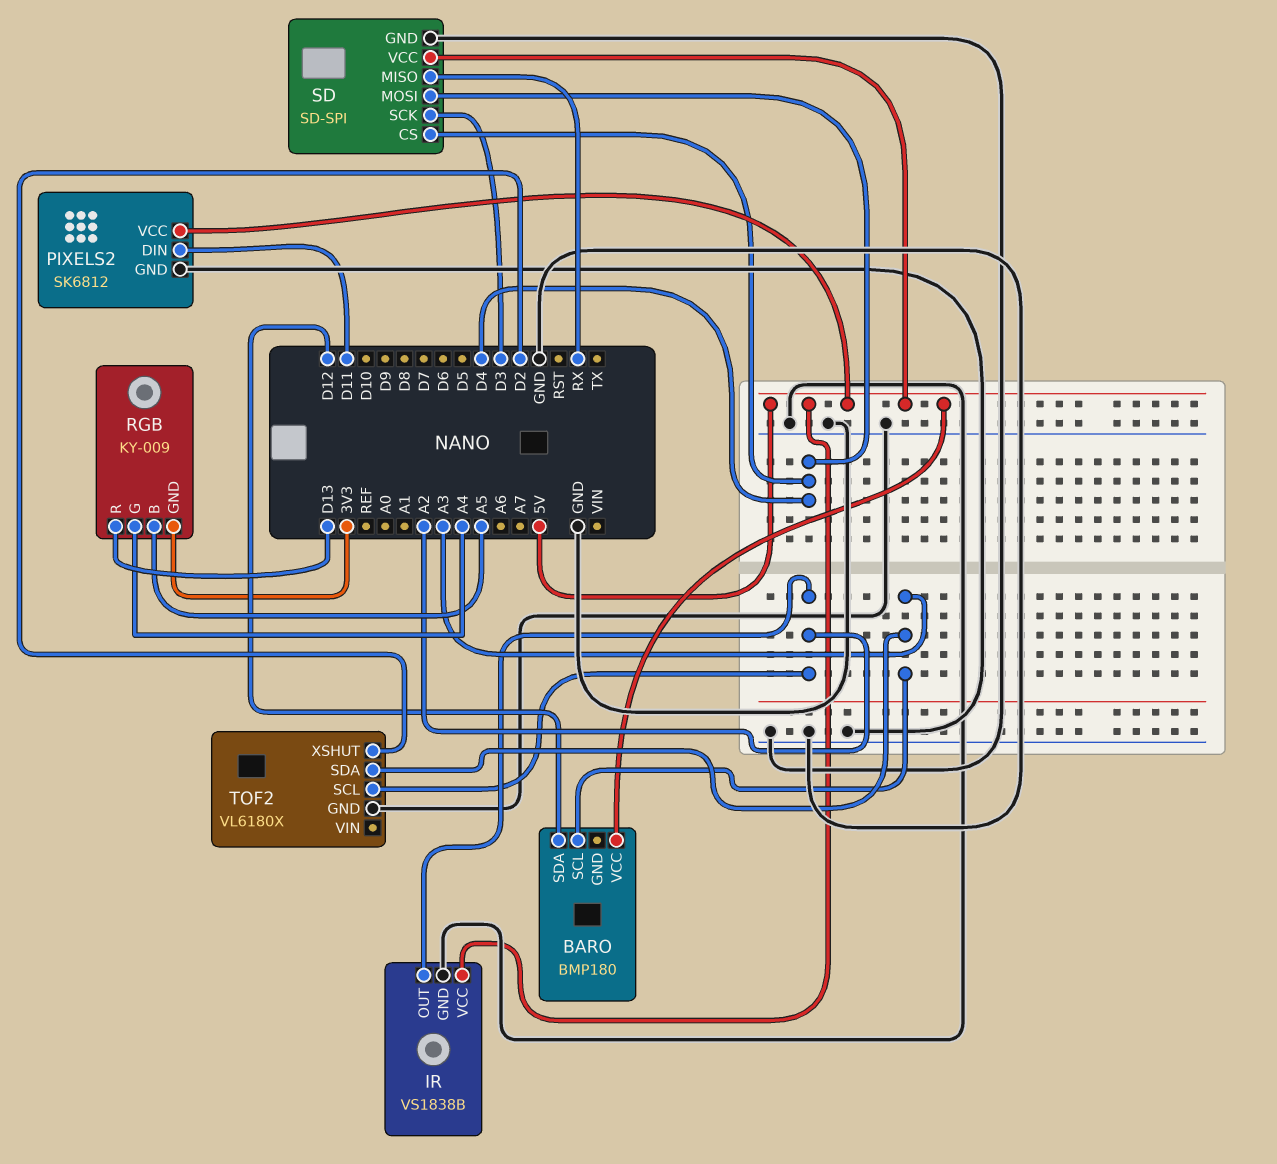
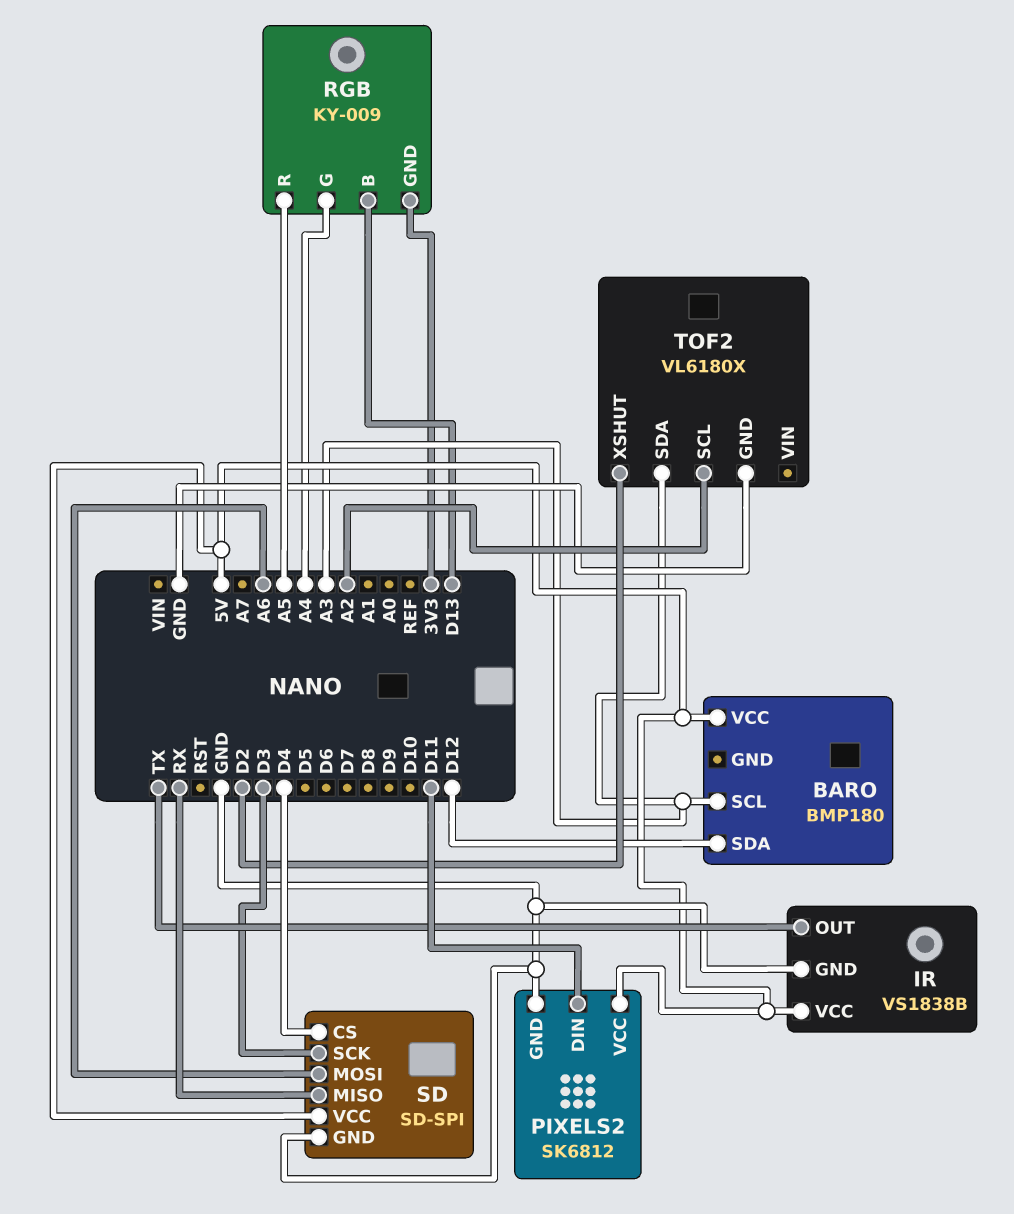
IR pin OUT: A2 -> TX
RGB pin B: A5 -> D13
RGB pin R: D13 -> A5
SD pin MOSI: D4 -> A6

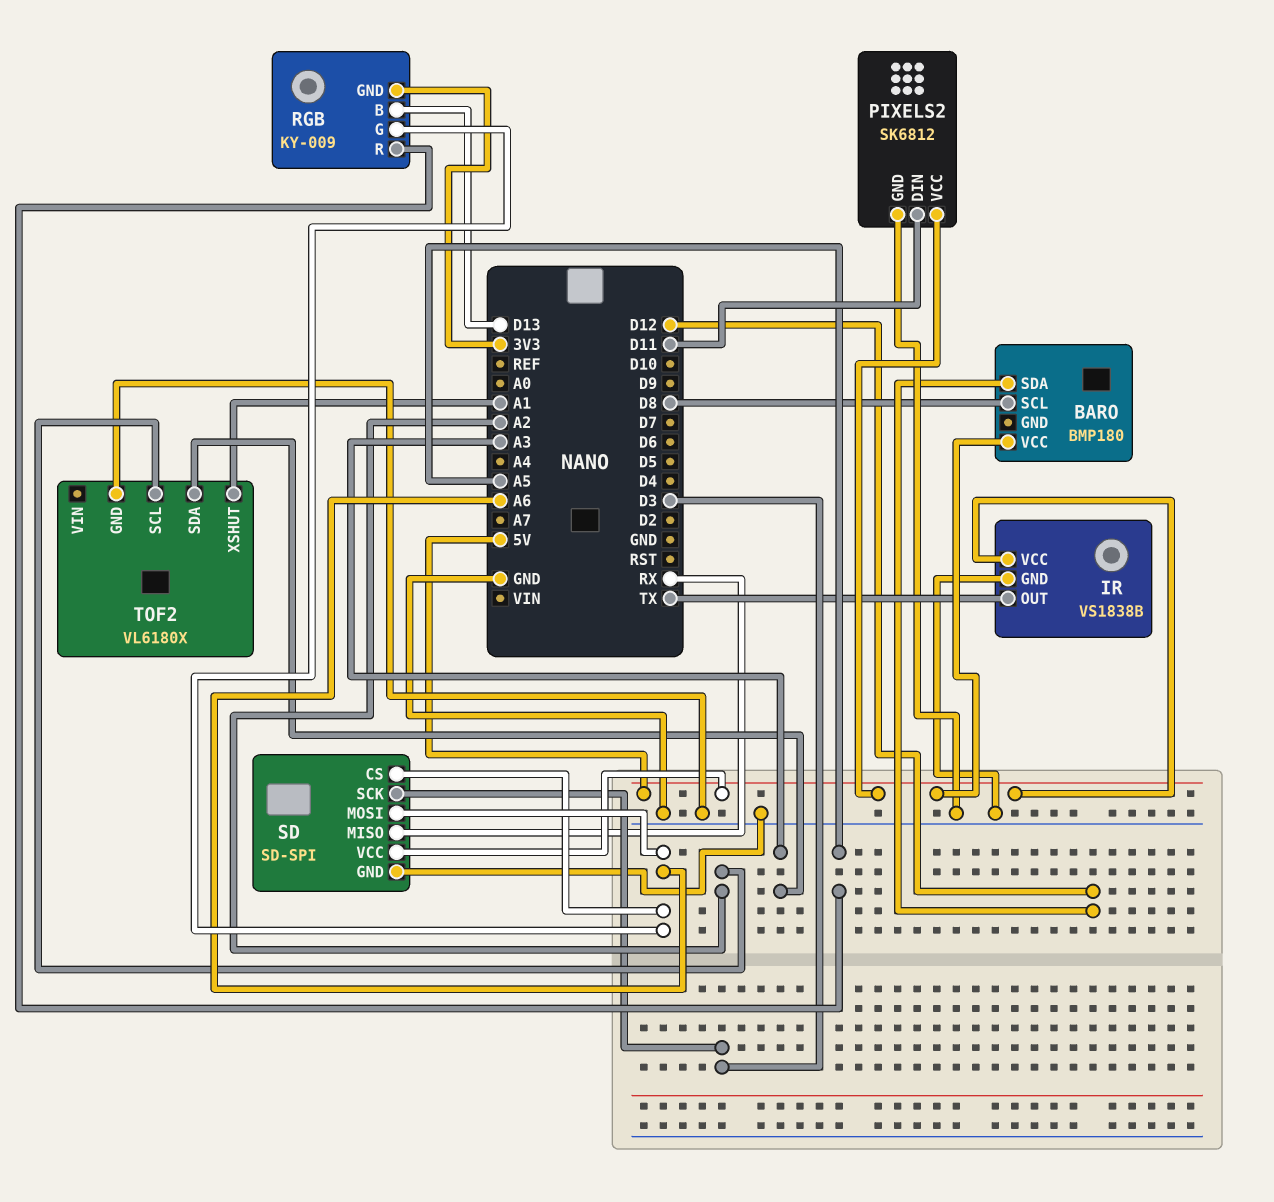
BARO pin SCL: A3 -> D8
RGB pin G: A4 -> A6
SD pin CS: D4 -> A6
TOF2 pin XSHUT: D2 -> A1

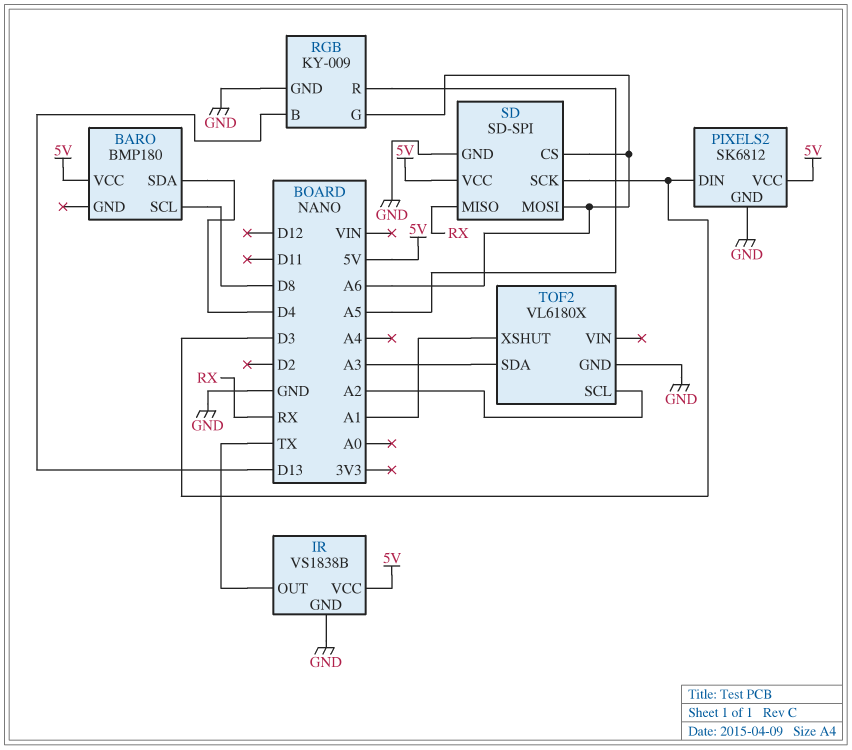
BARO pin SDA: D12 -> D4
PIXELS2 pin DIN: D11 -> D3
RGB pin GND: 3V3 -> GND

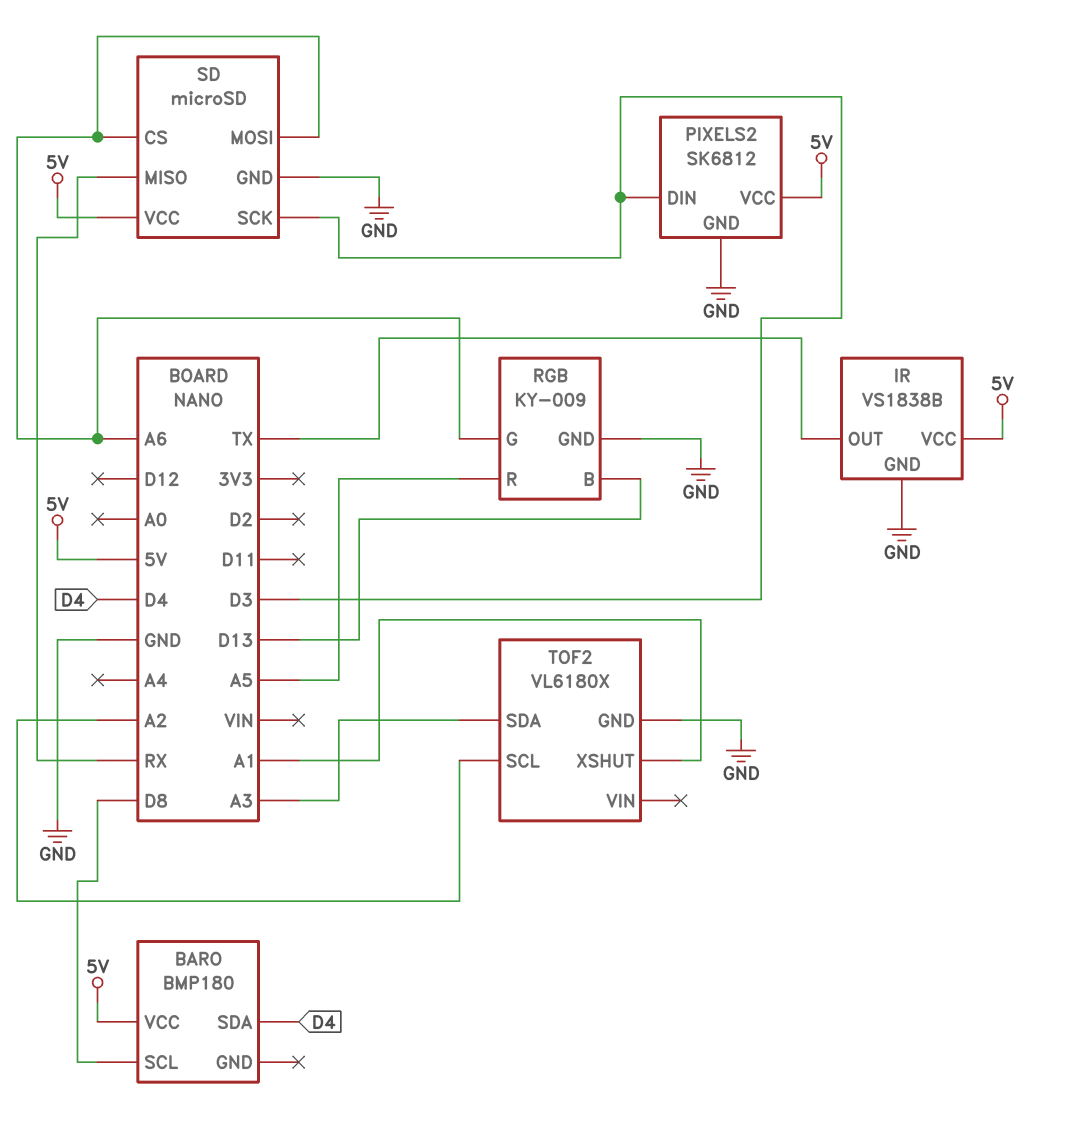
SD: SD-SPI -> microSD

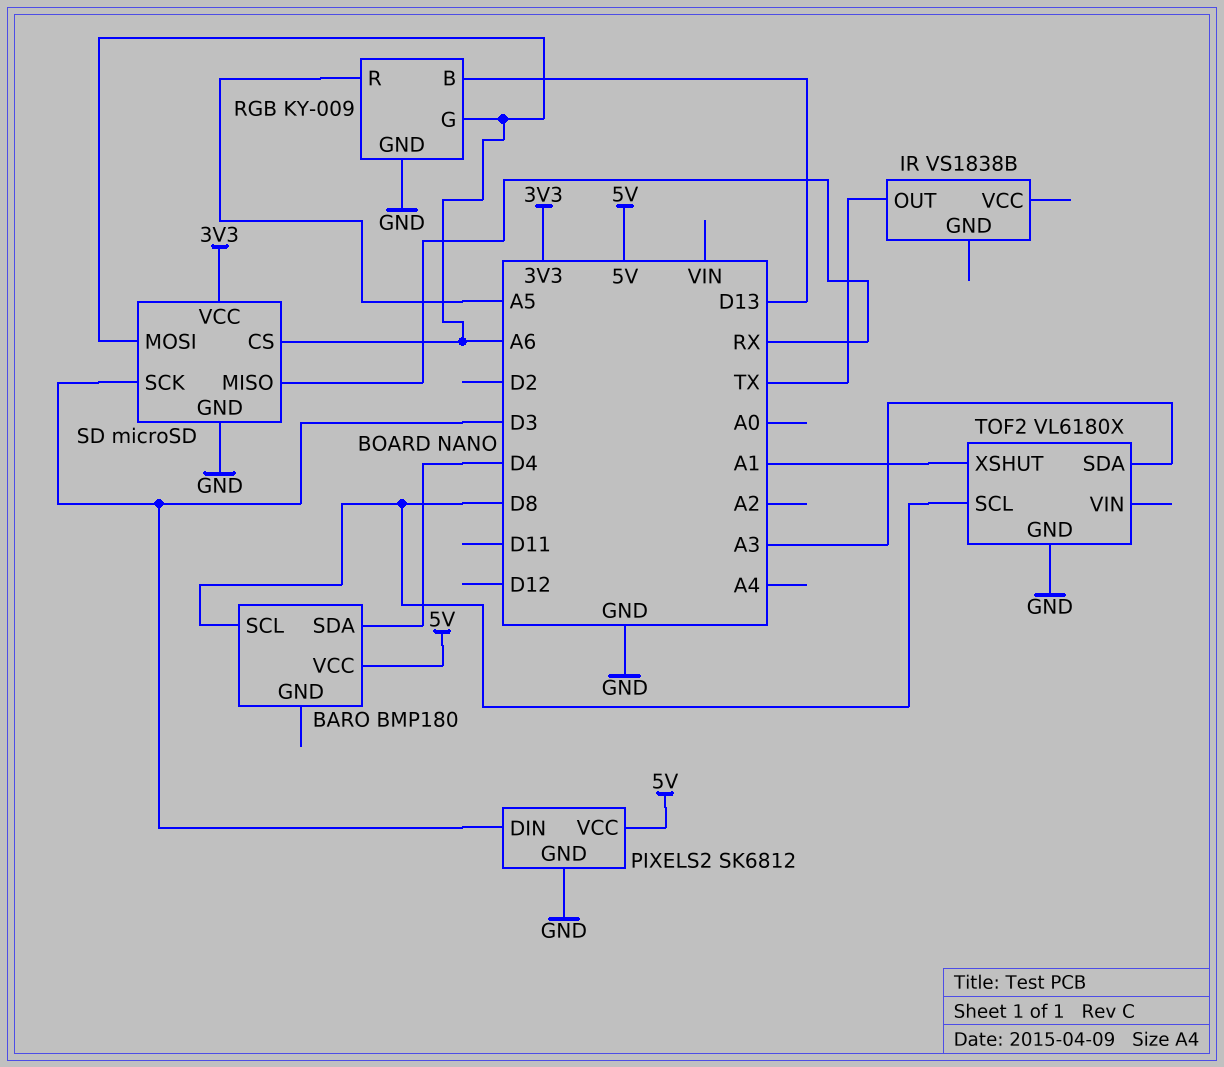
IR pin GND: GND -> none
IR pin VCC: 5V -> none
SD pin VCC: 5V -> 3V3
TOF2 pin SCL: A2 -> D8

